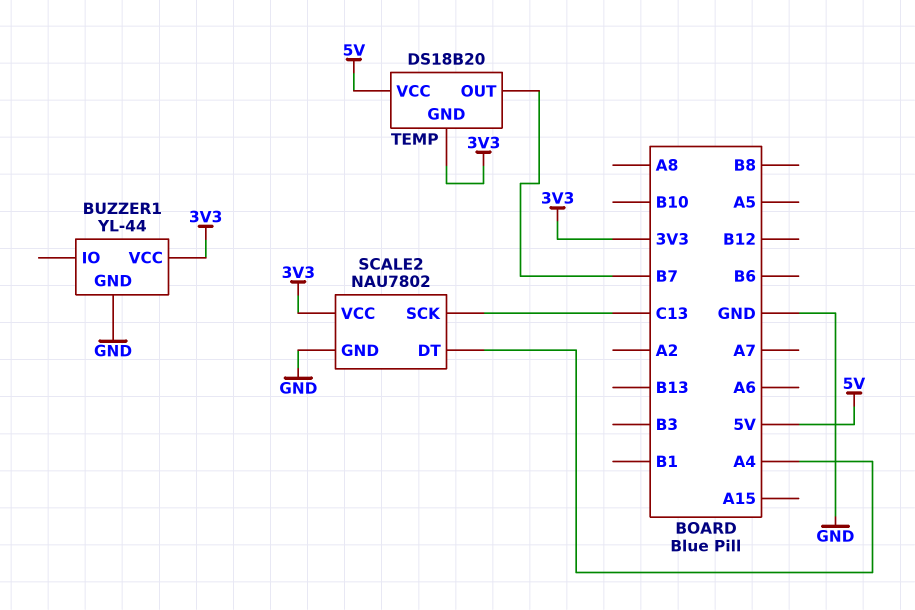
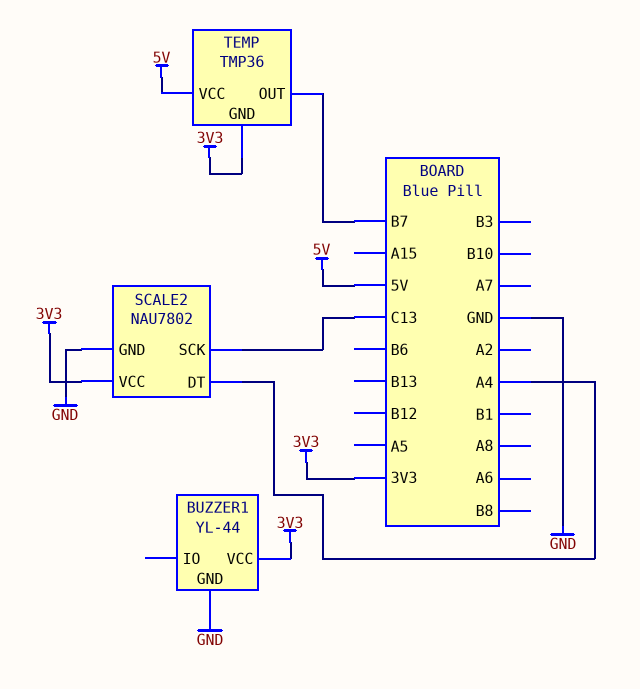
TEMP: DS18B20 -> TMP36

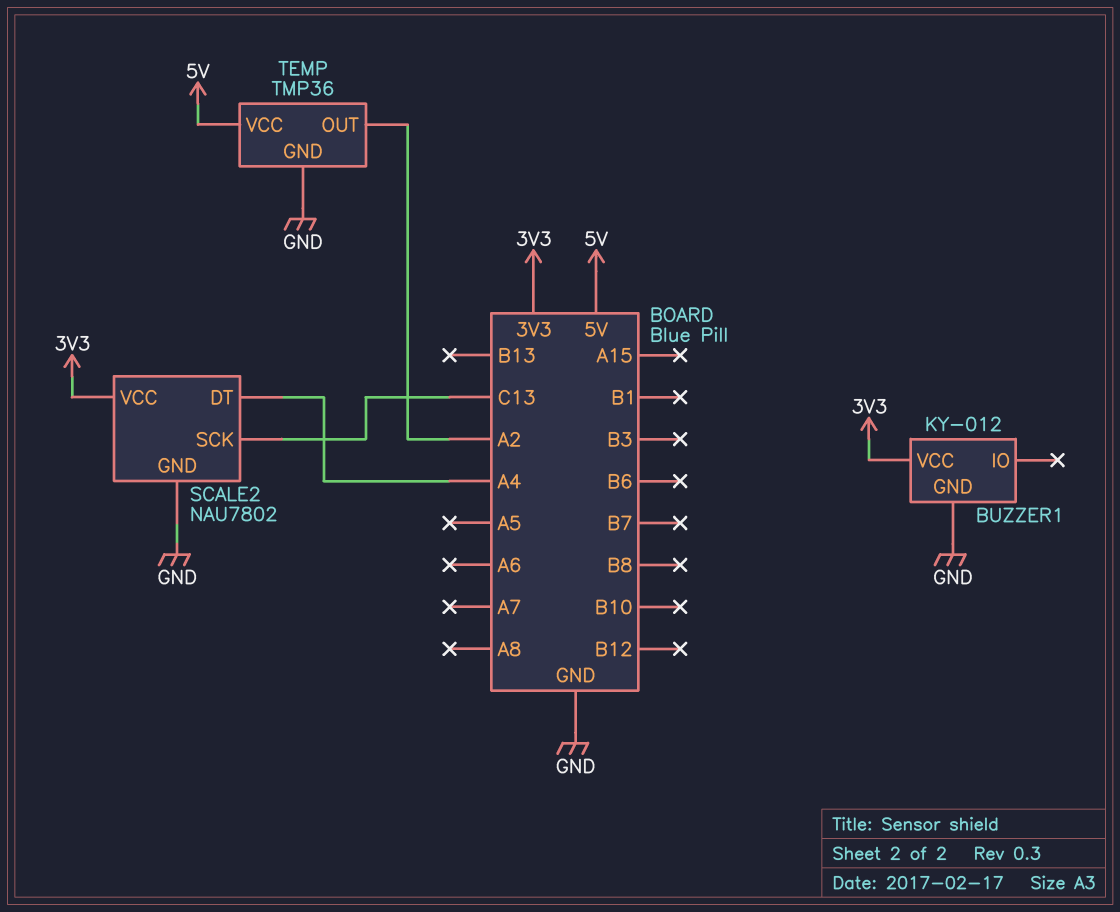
BUZZER1: YL-44 -> KY-012
TEMP pin GND: 3V3 -> GND
TEMP pin OUT: B7 -> A2

